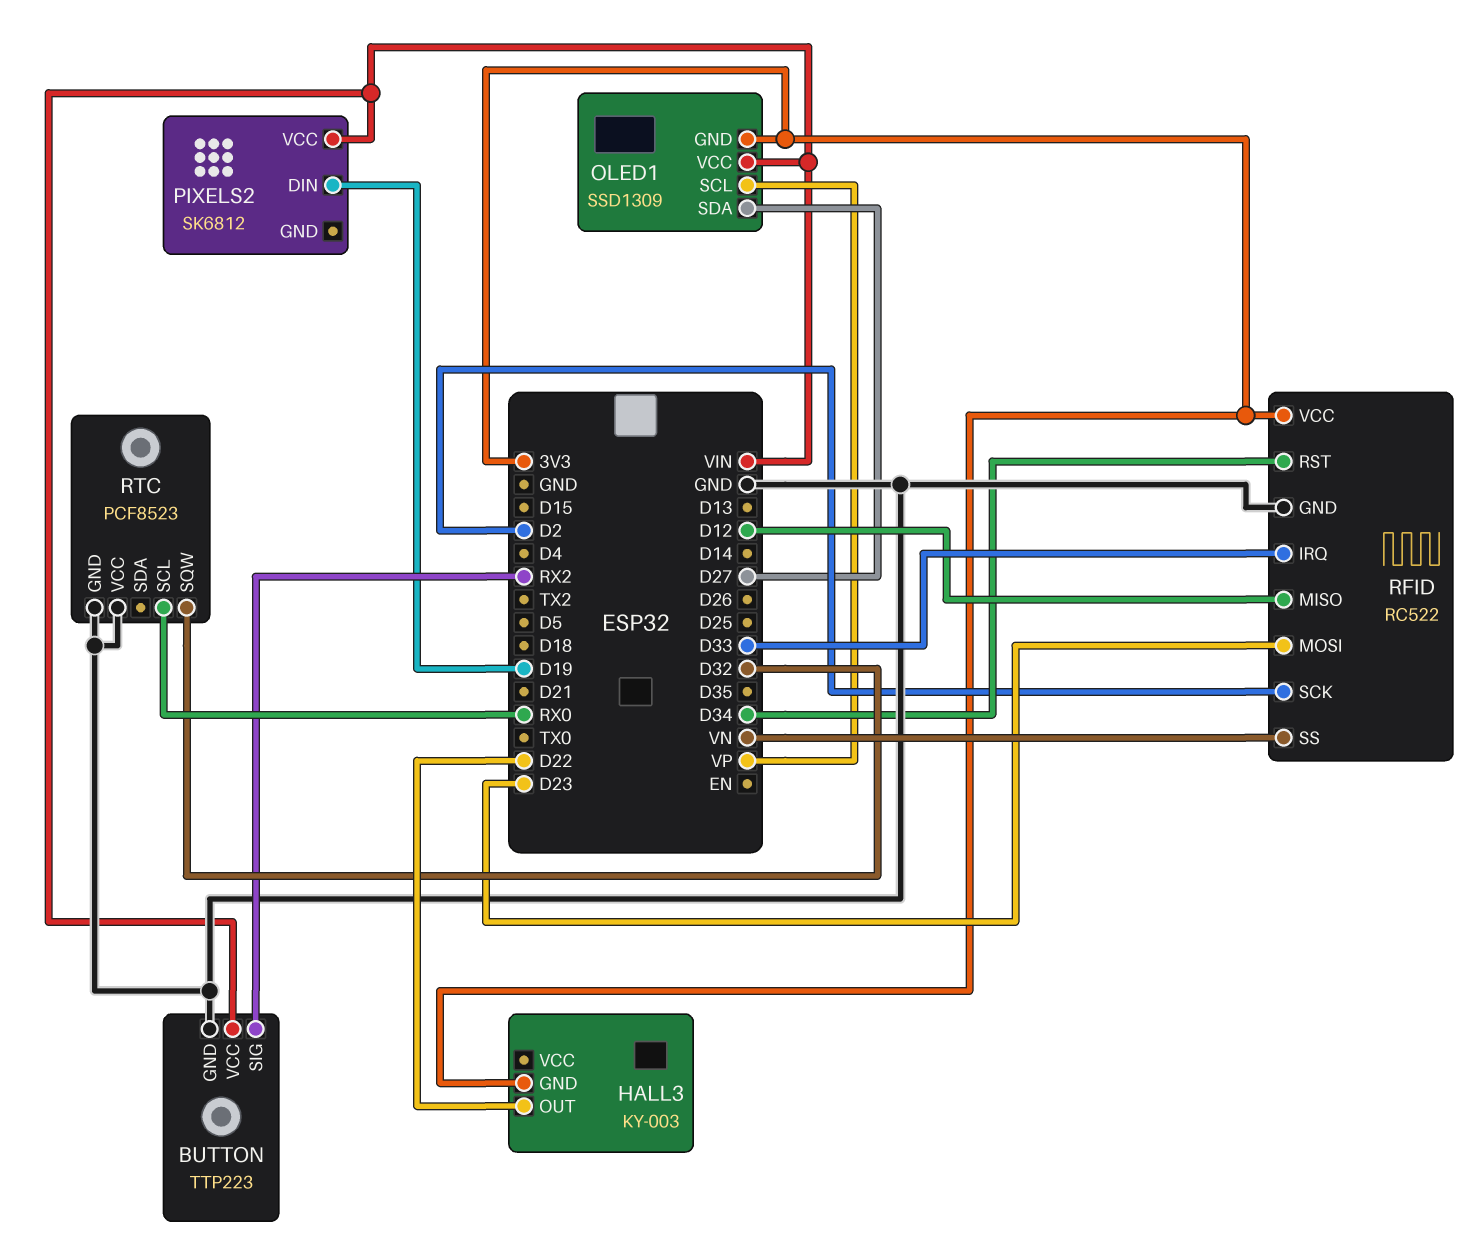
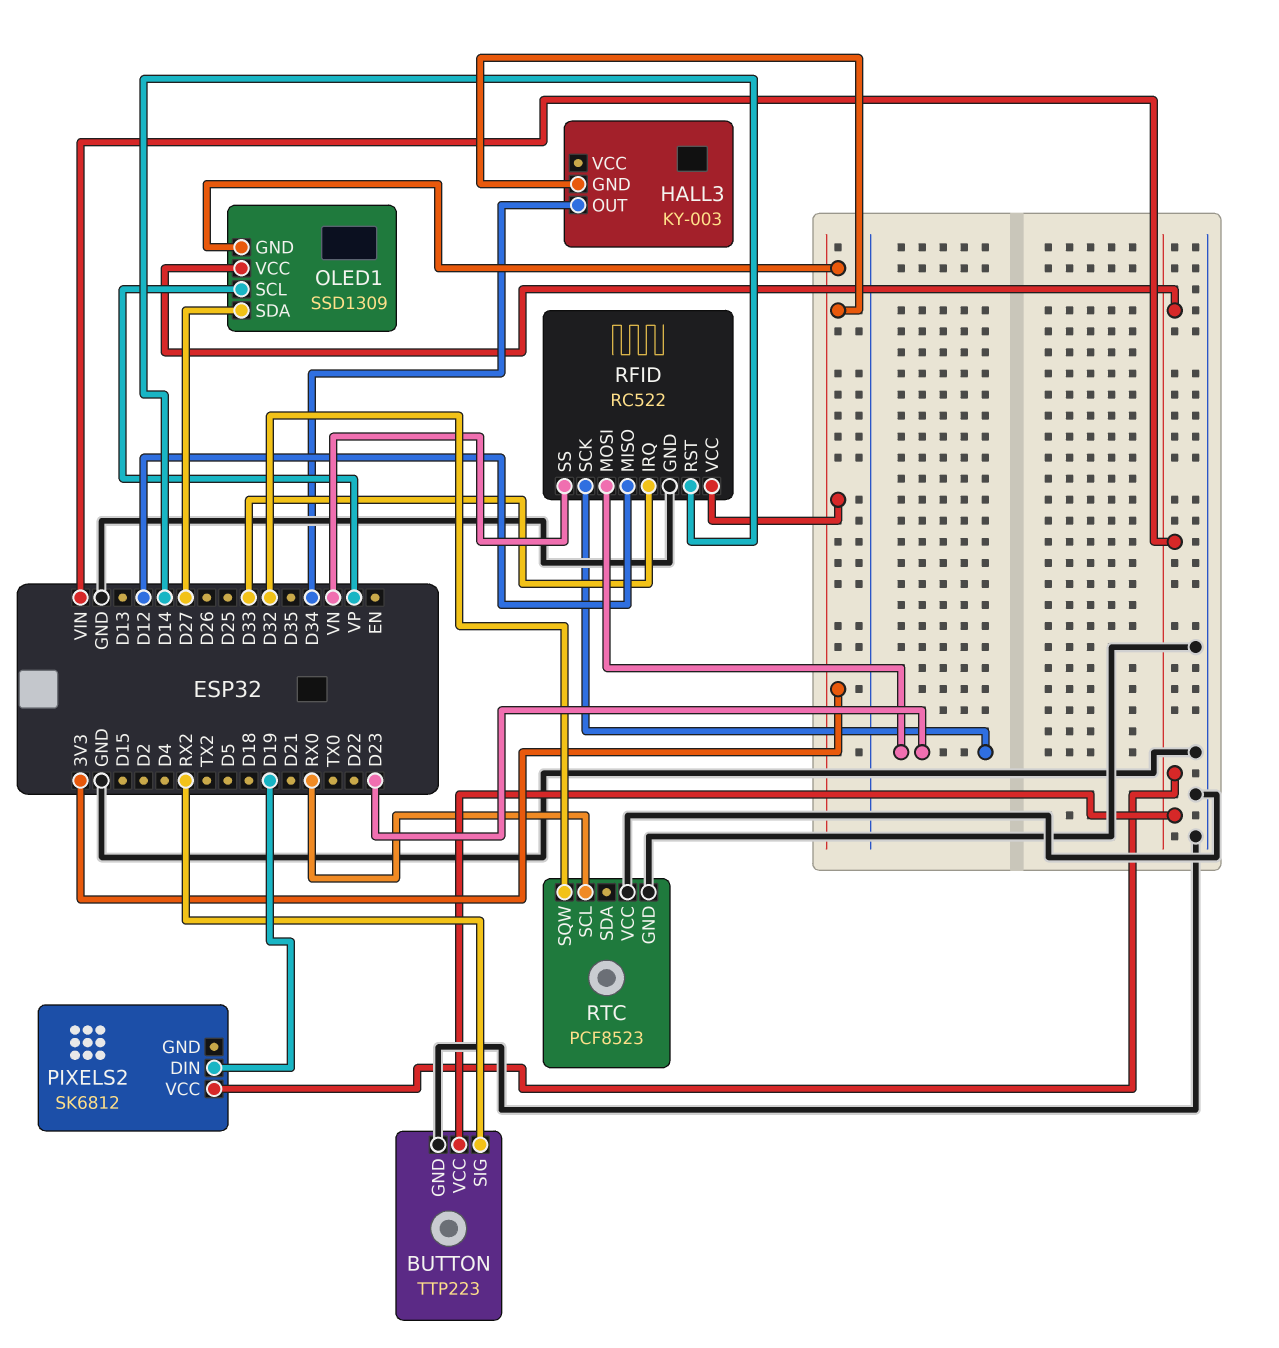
HALL3 pin OUT: D22 -> D34
RFID pin RST: D34 -> D14
RFID pin SCK: D2 -> D23

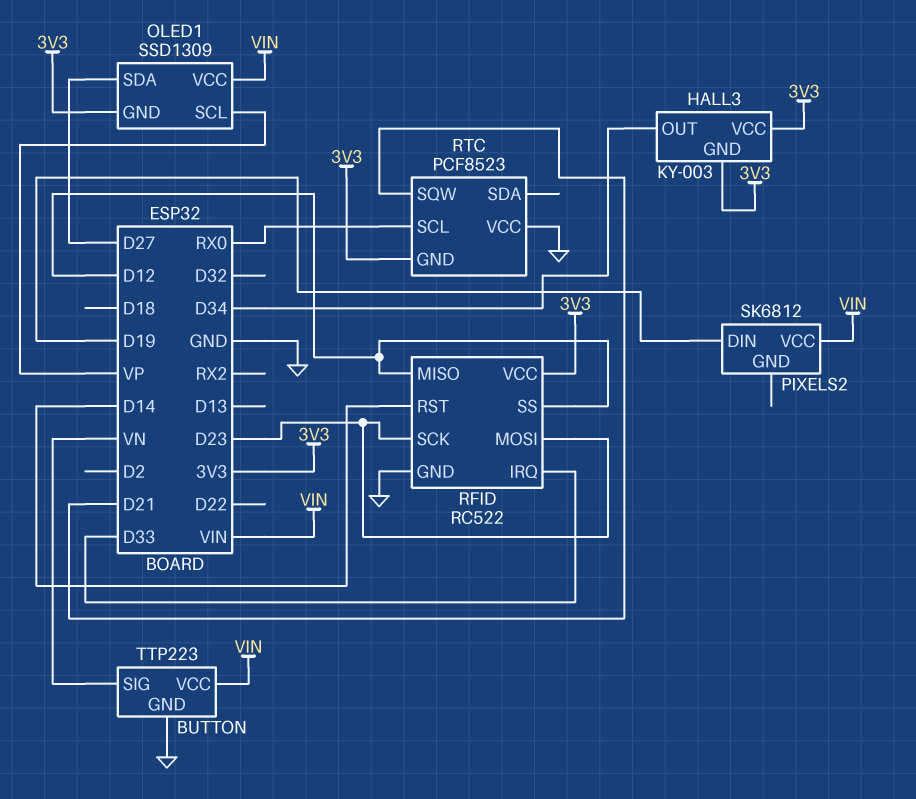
BUTTON pin SIG: RX2 -> VN
HALL3 pin VCC: none -> 3V3
RFID pin SS: VN -> D12
RTC pin GND: GND -> 3V3
RTC pin SQW: D32 -> D21

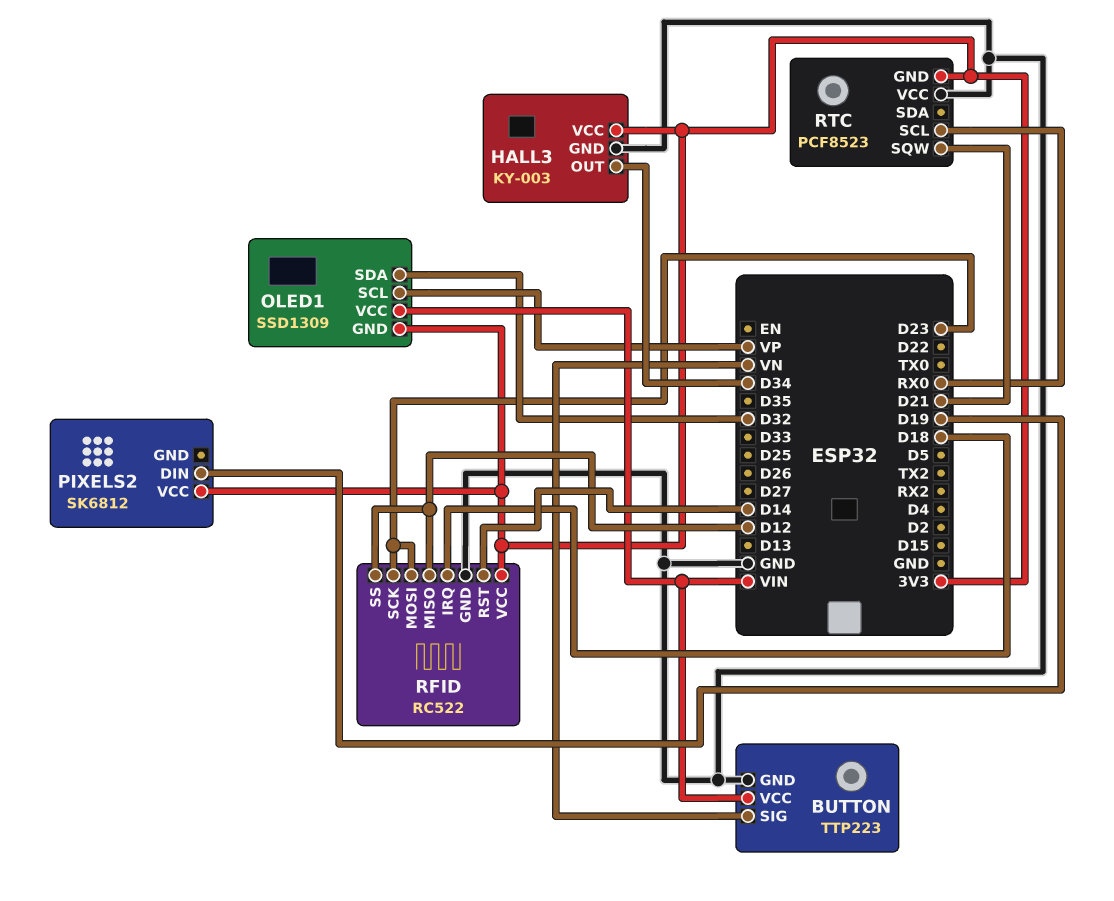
HALL3 pin GND: 3V3 -> GND
OLED1 pin SDA: D27 -> D32
PIXELS2 pin VCC: VIN -> 3V3
RFID pin IRQ: D33 -> D18

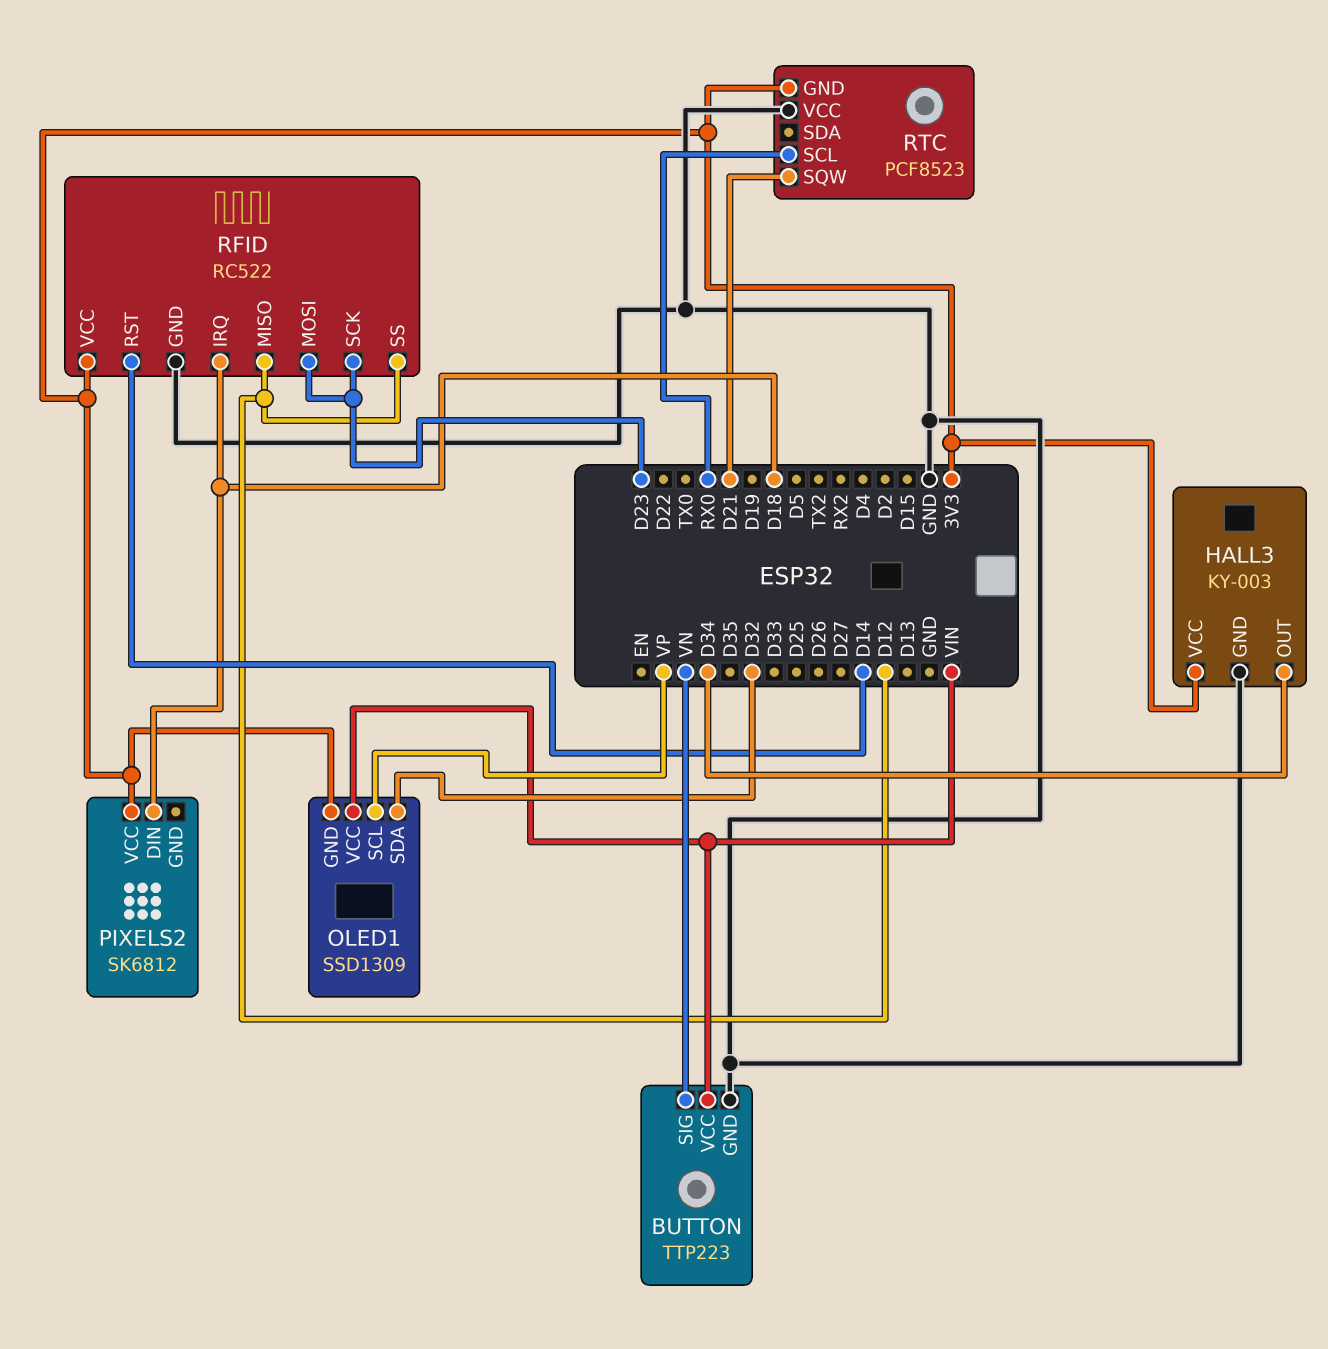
PIXELS2 pin DIN: D19 -> D18

